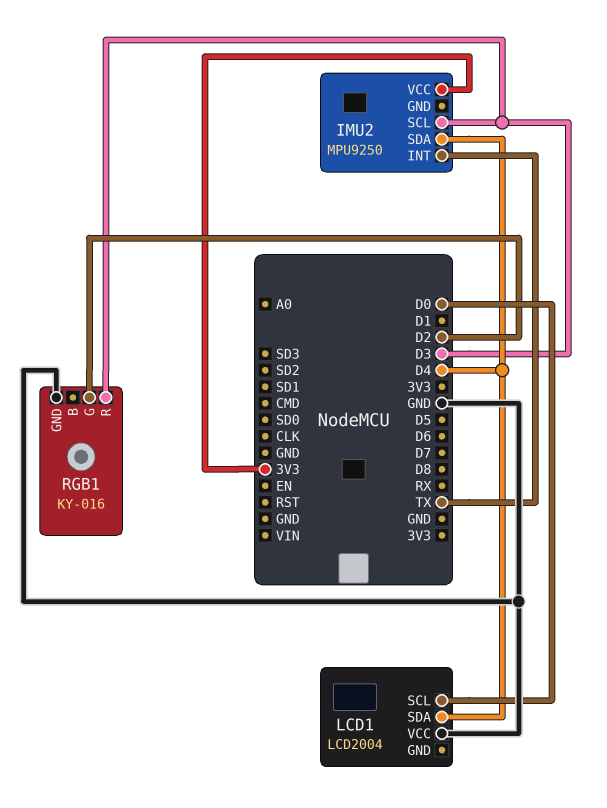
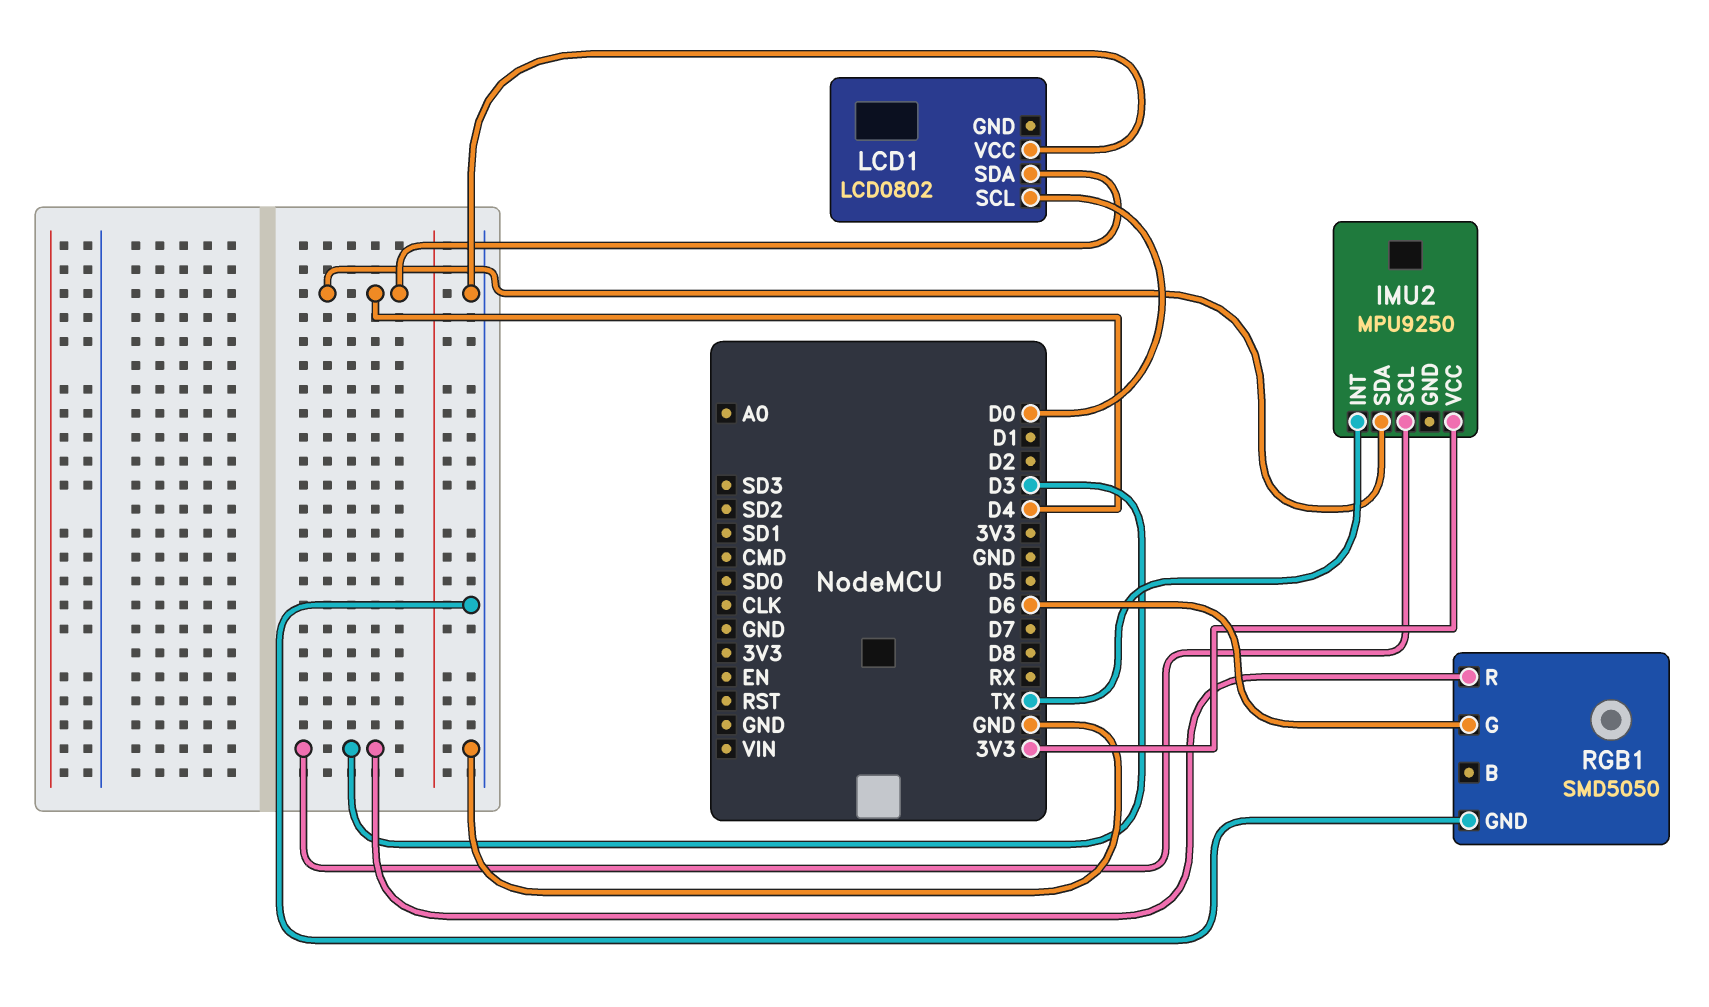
LCD1: LCD2004 -> LCD0802
RGB1: KY-016 -> SMD5050
RGB1 pin G: D2 -> D6

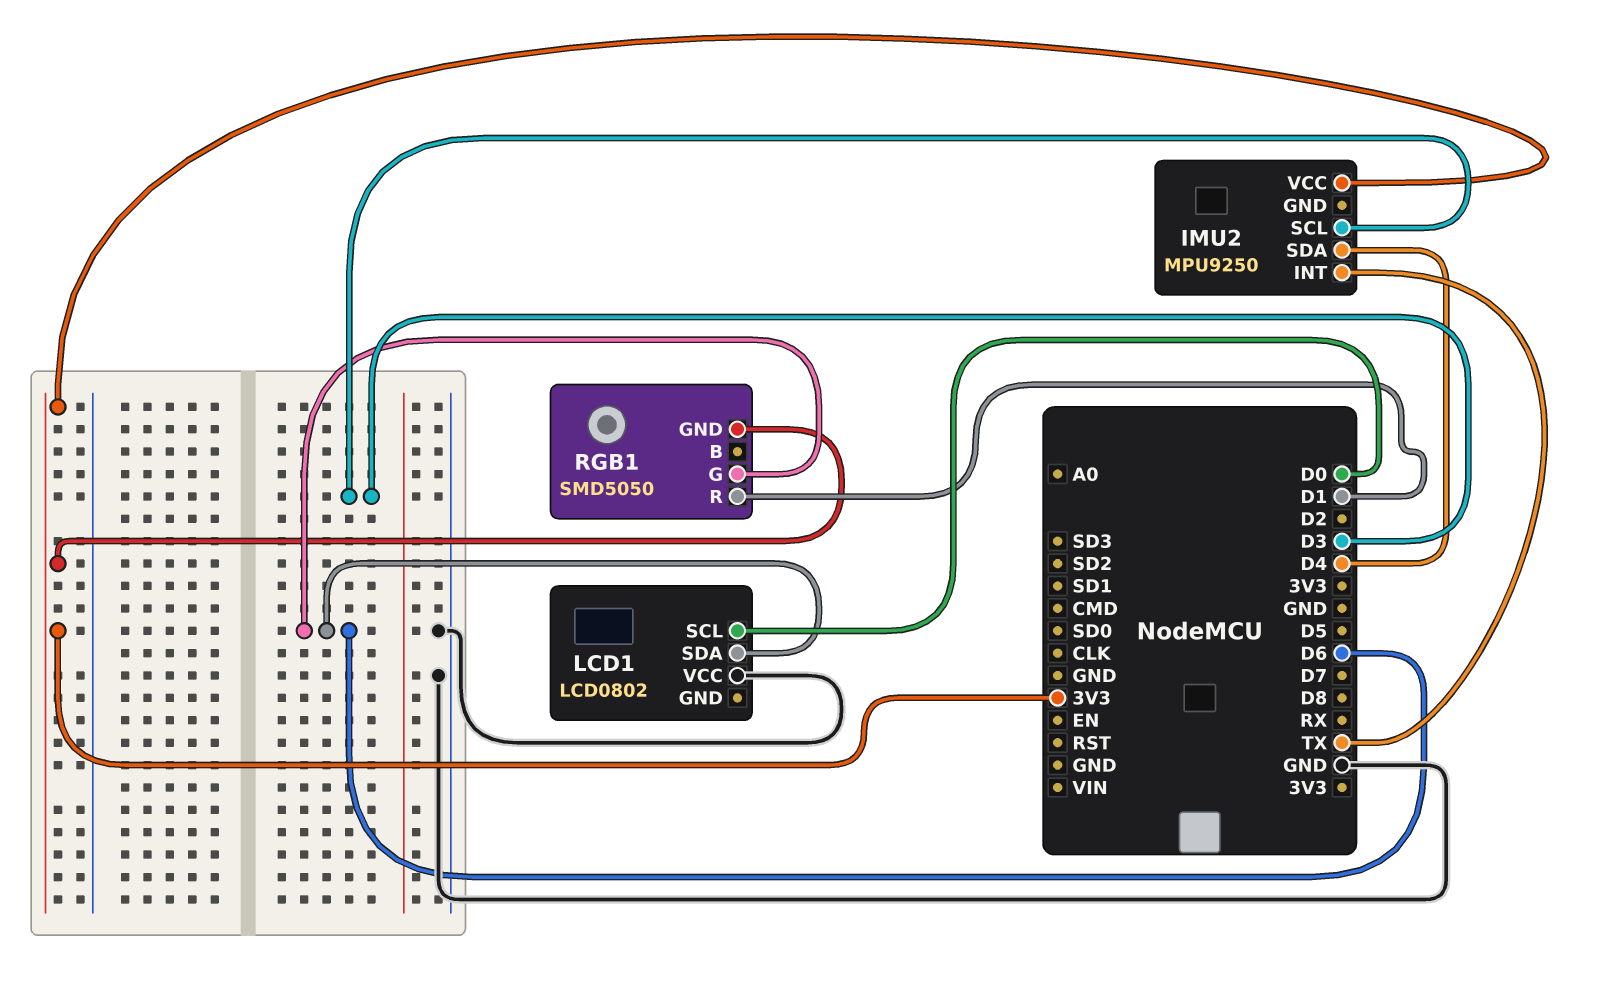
LCD1 pin SDA: D4 -> D6
RGB1 pin GND: GND -> 3V3
RGB1 pin R: D3 -> D1

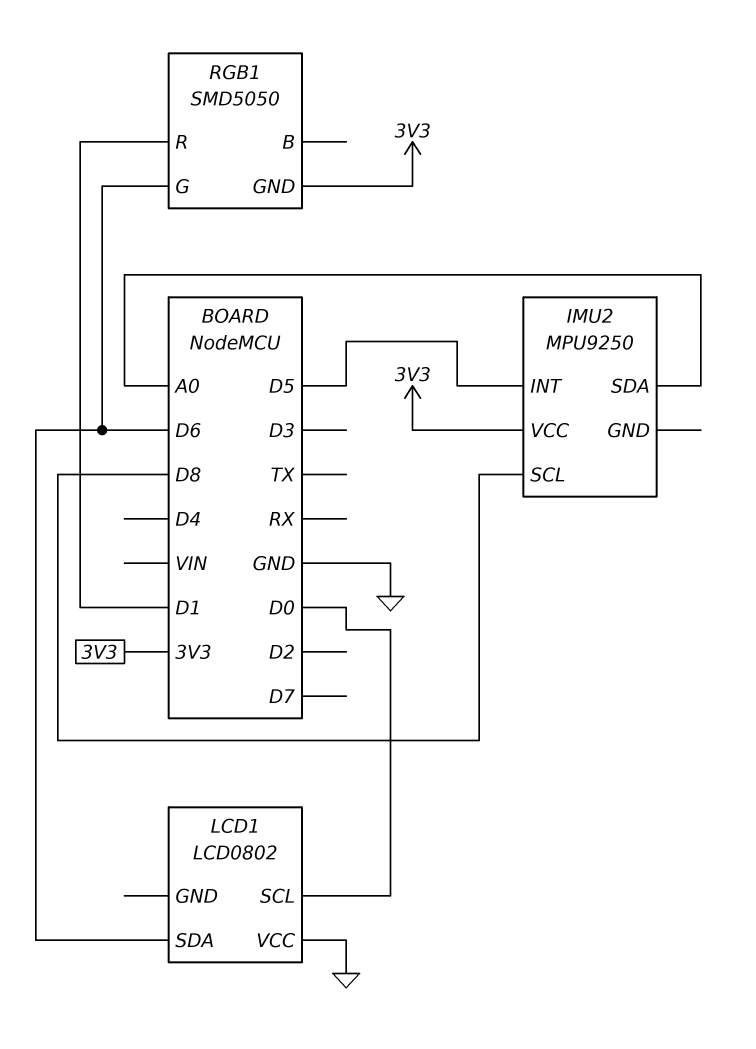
IMU2 pin INT: TX -> D5
IMU2 pin SCL: D3 -> D8
IMU2 pin SDA: D4 -> A0

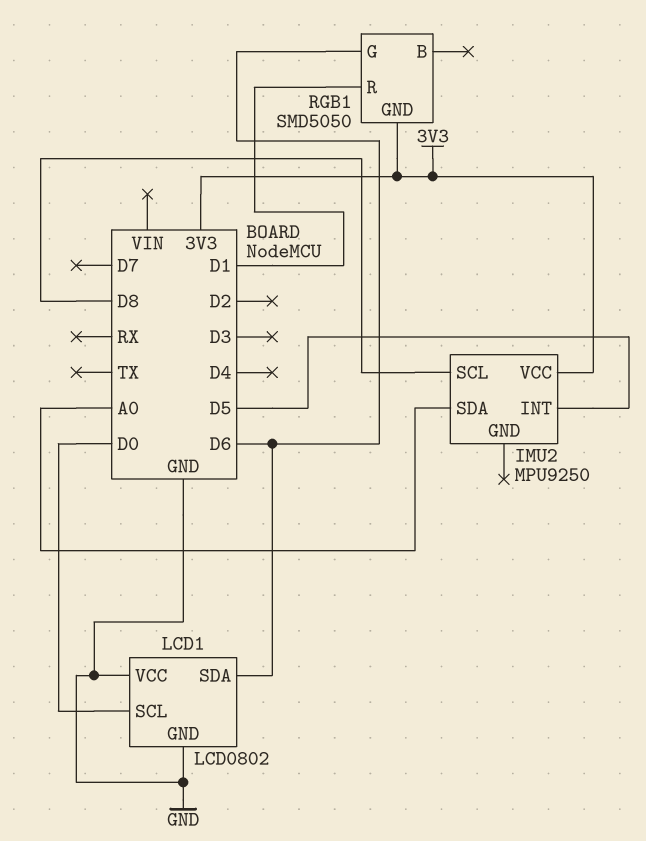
LCD1 pin GND: none -> GND

